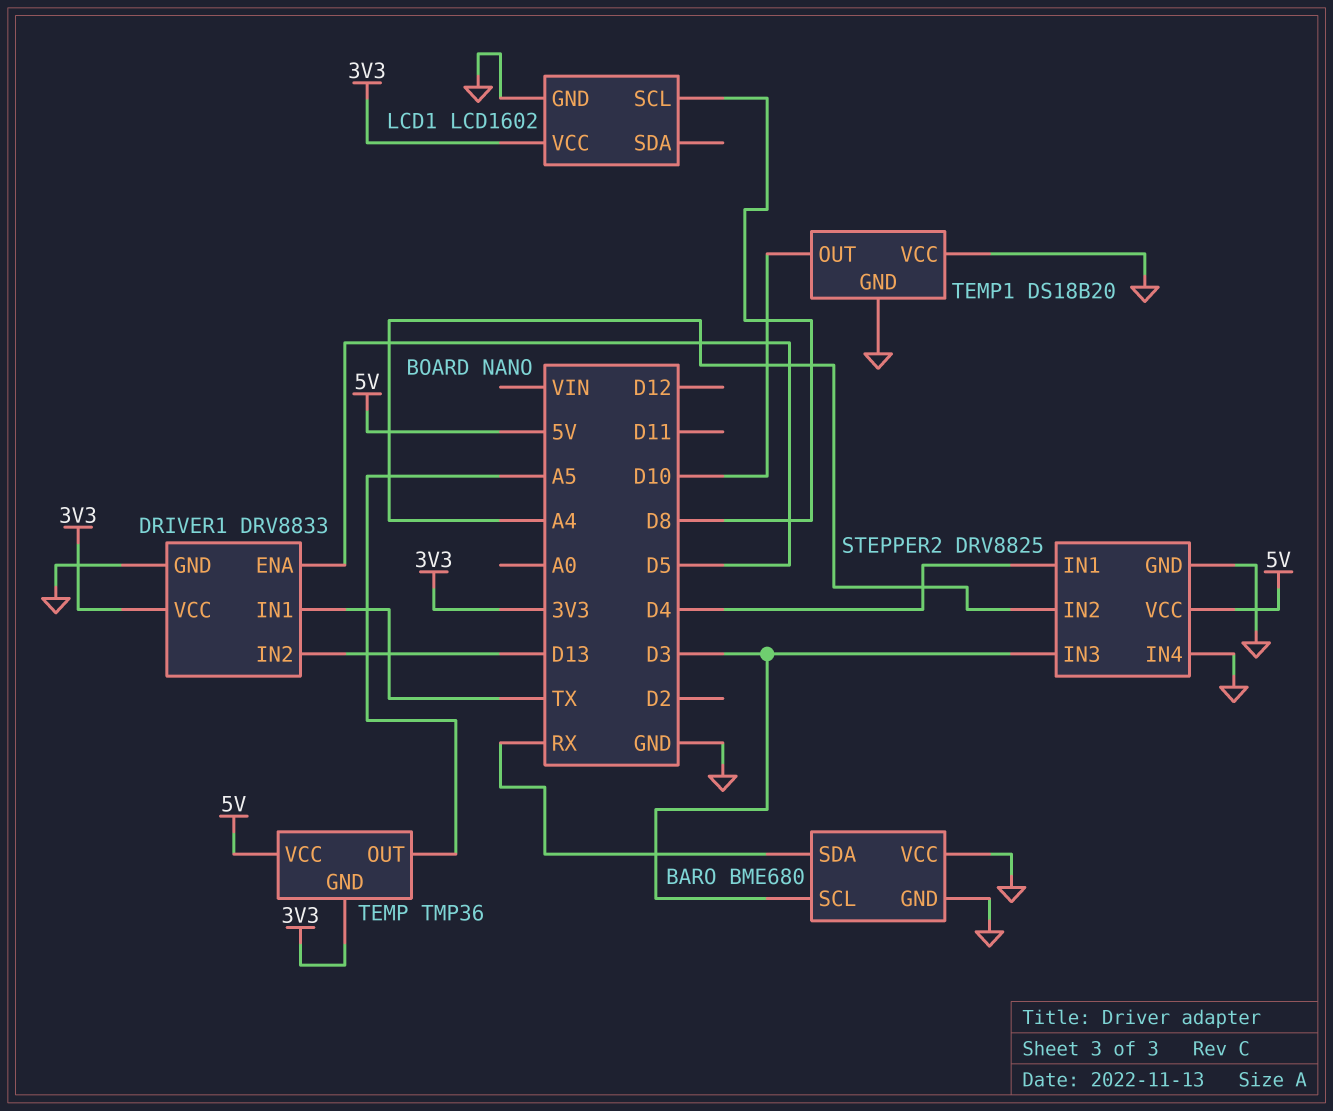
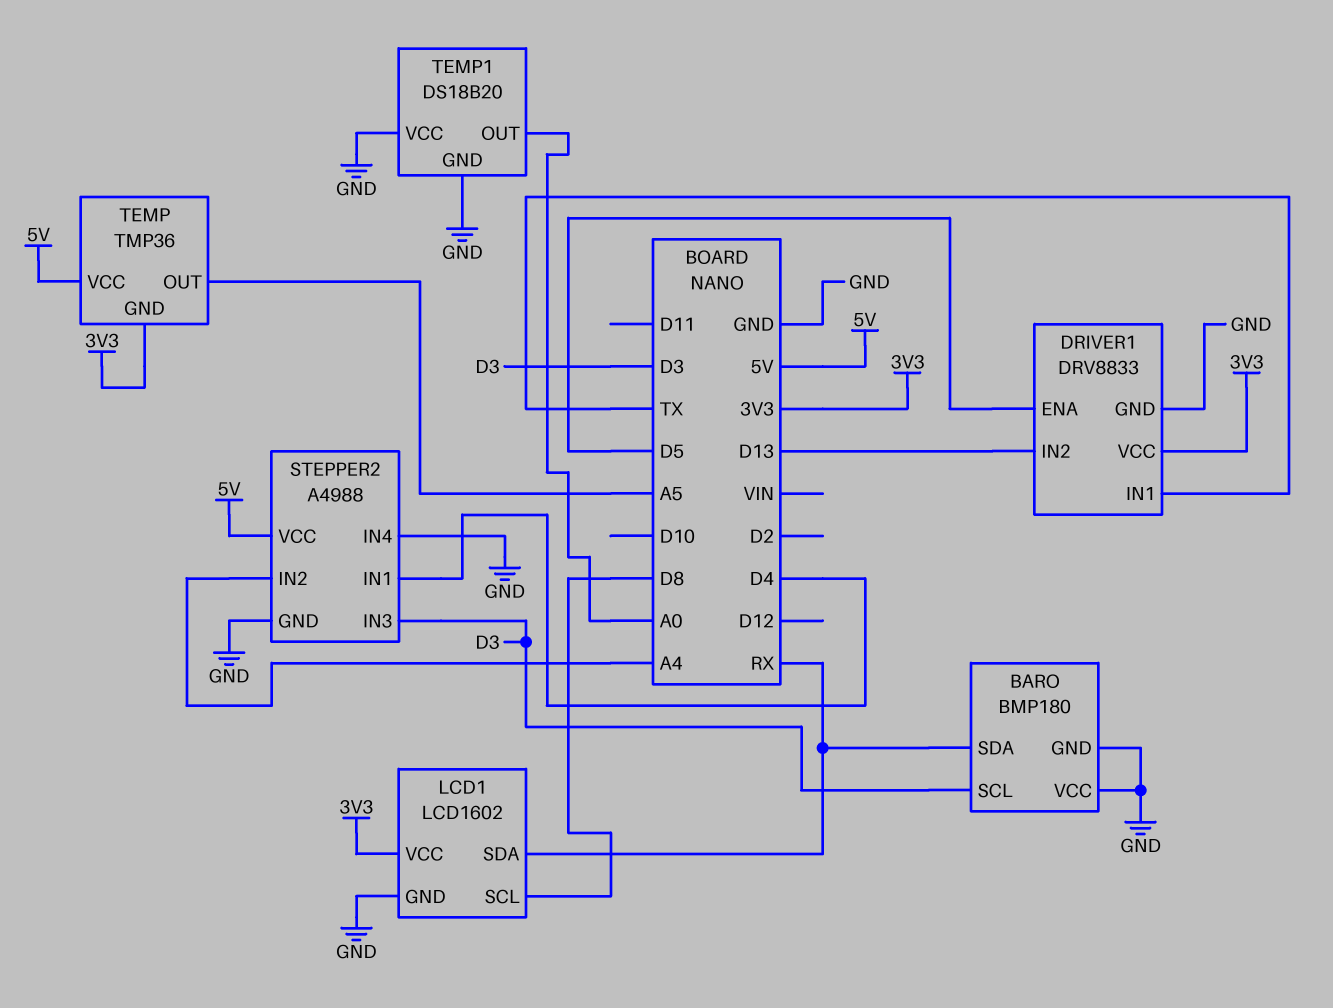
BARO: BME680 -> BMP180
LCD1 pin SDA: none -> RX
STEPPER2: DRV8825 -> A4988
TEMP1 pin OUT: D10 -> A0

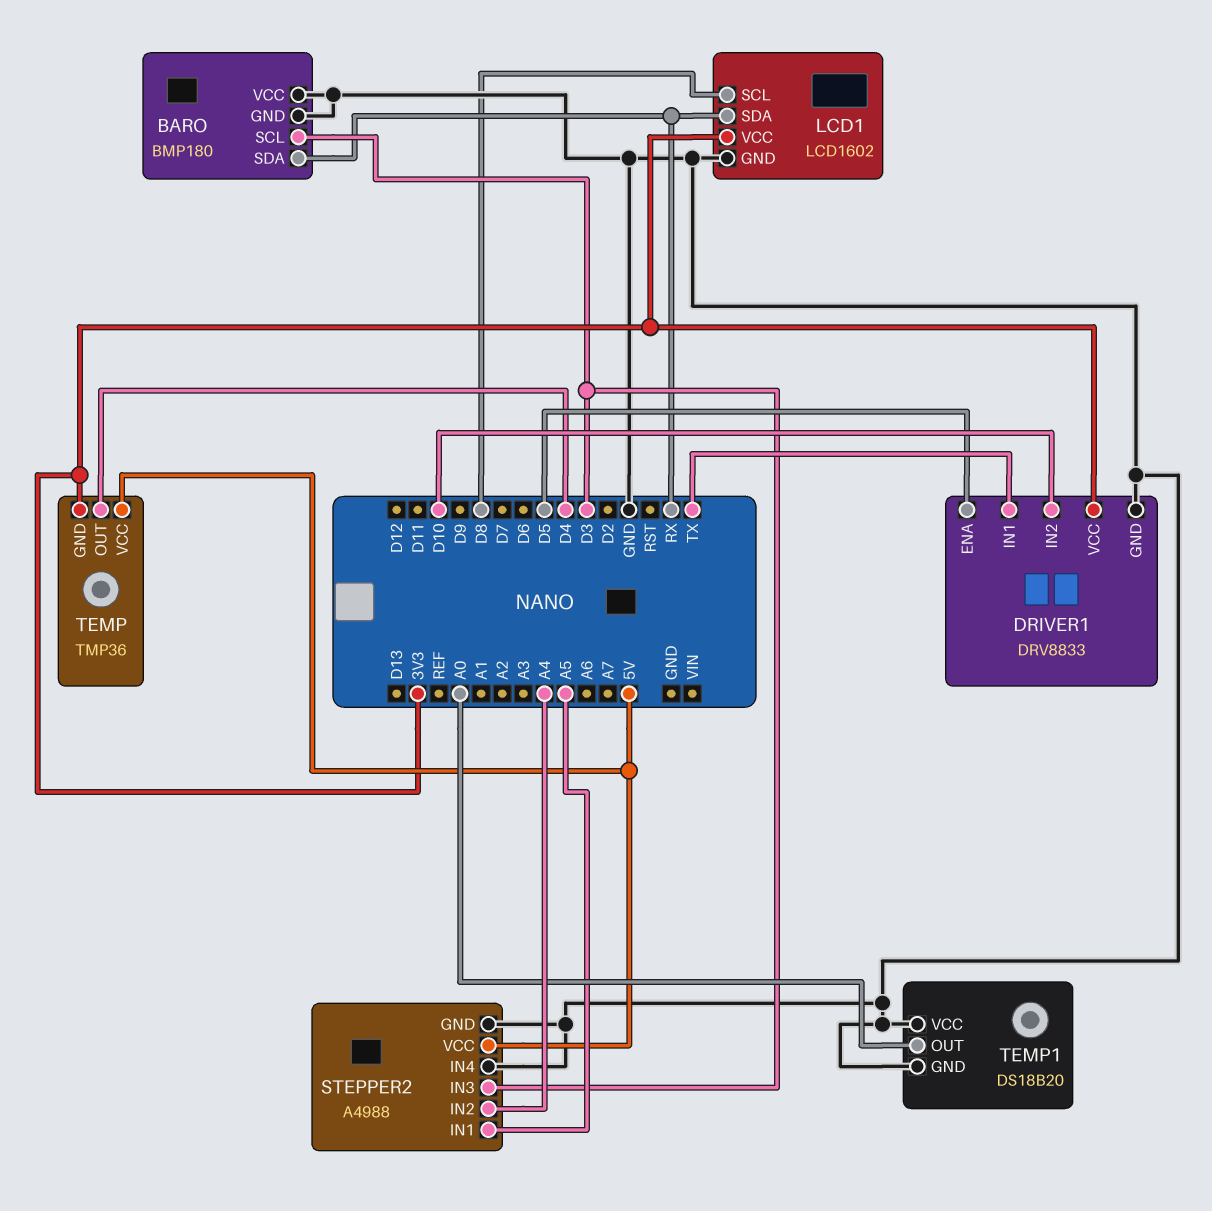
DRIVER1 pin IN2: D13 -> D10
STEPPER2 pin IN1: D4 -> A5
TEMP pin OUT: A5 -> D4

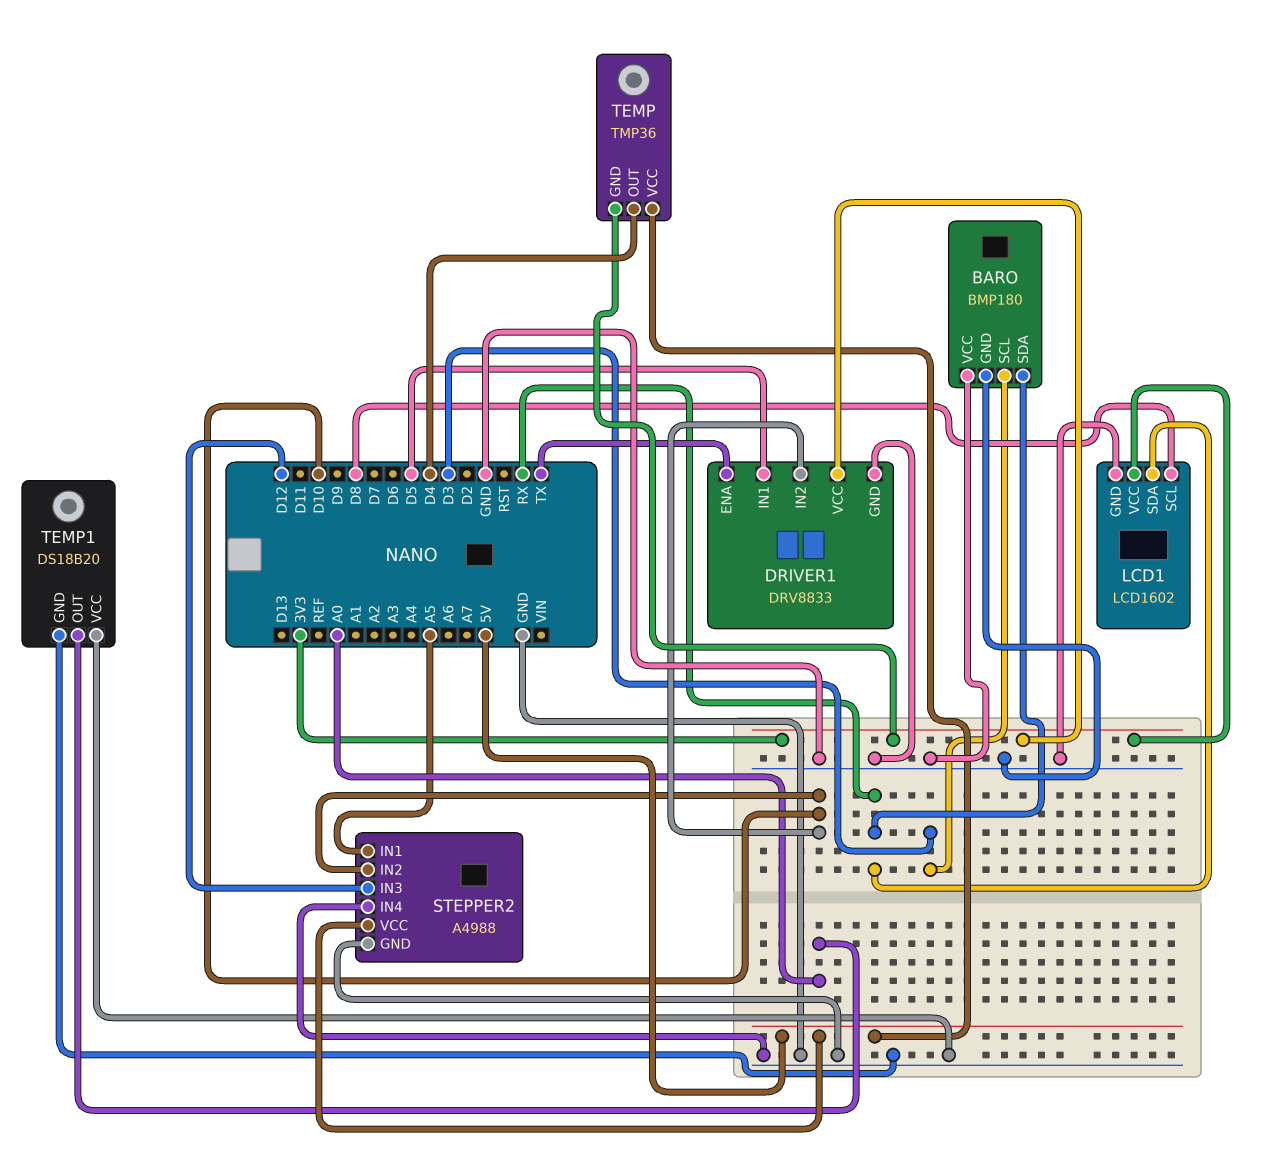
DRIVER1 pin ENA: D5 -> TX
DRIVER1 pin IN1: TX -> D5
STEPPER2 pin IN2: A4 -> D10
STEPPER2 pin IN3: D3 -> D12

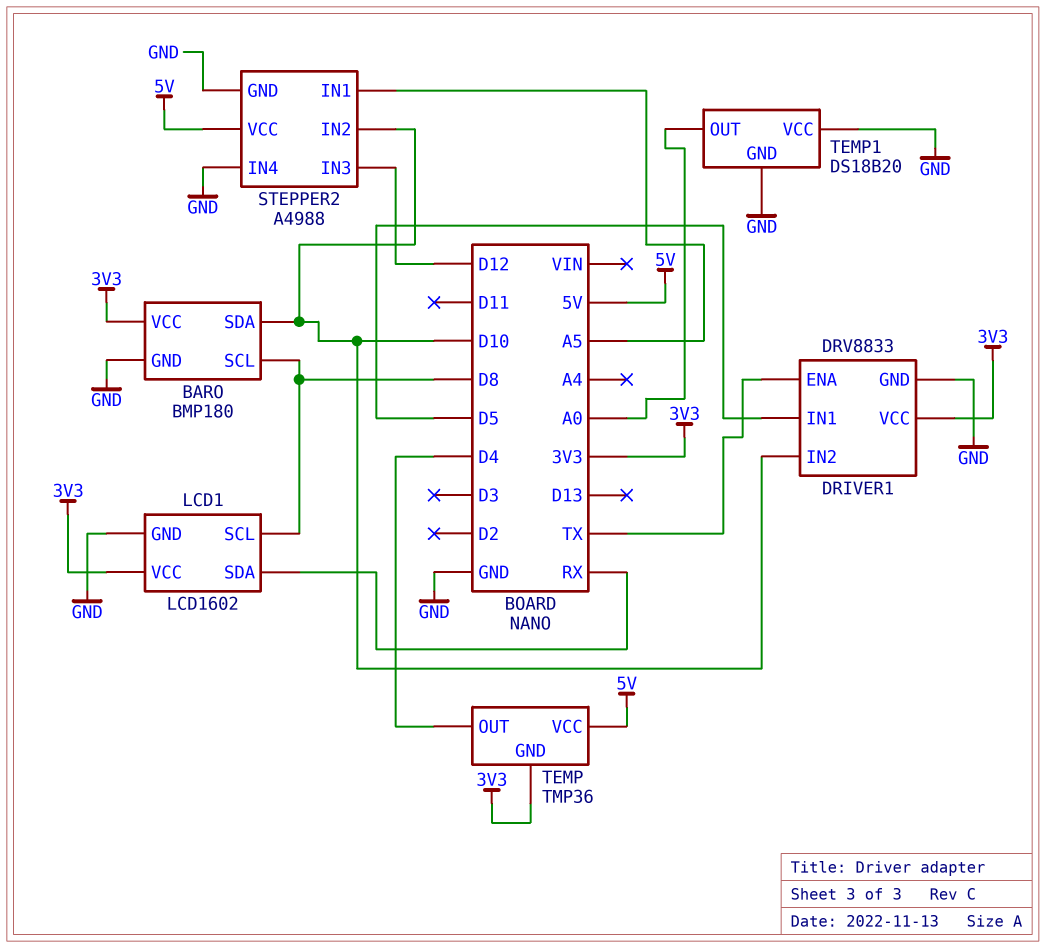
BARO pin SCL: D3 -> D8
BARO pin SDA: RX -> D10
BARO pin VCC: GND -> 3V3

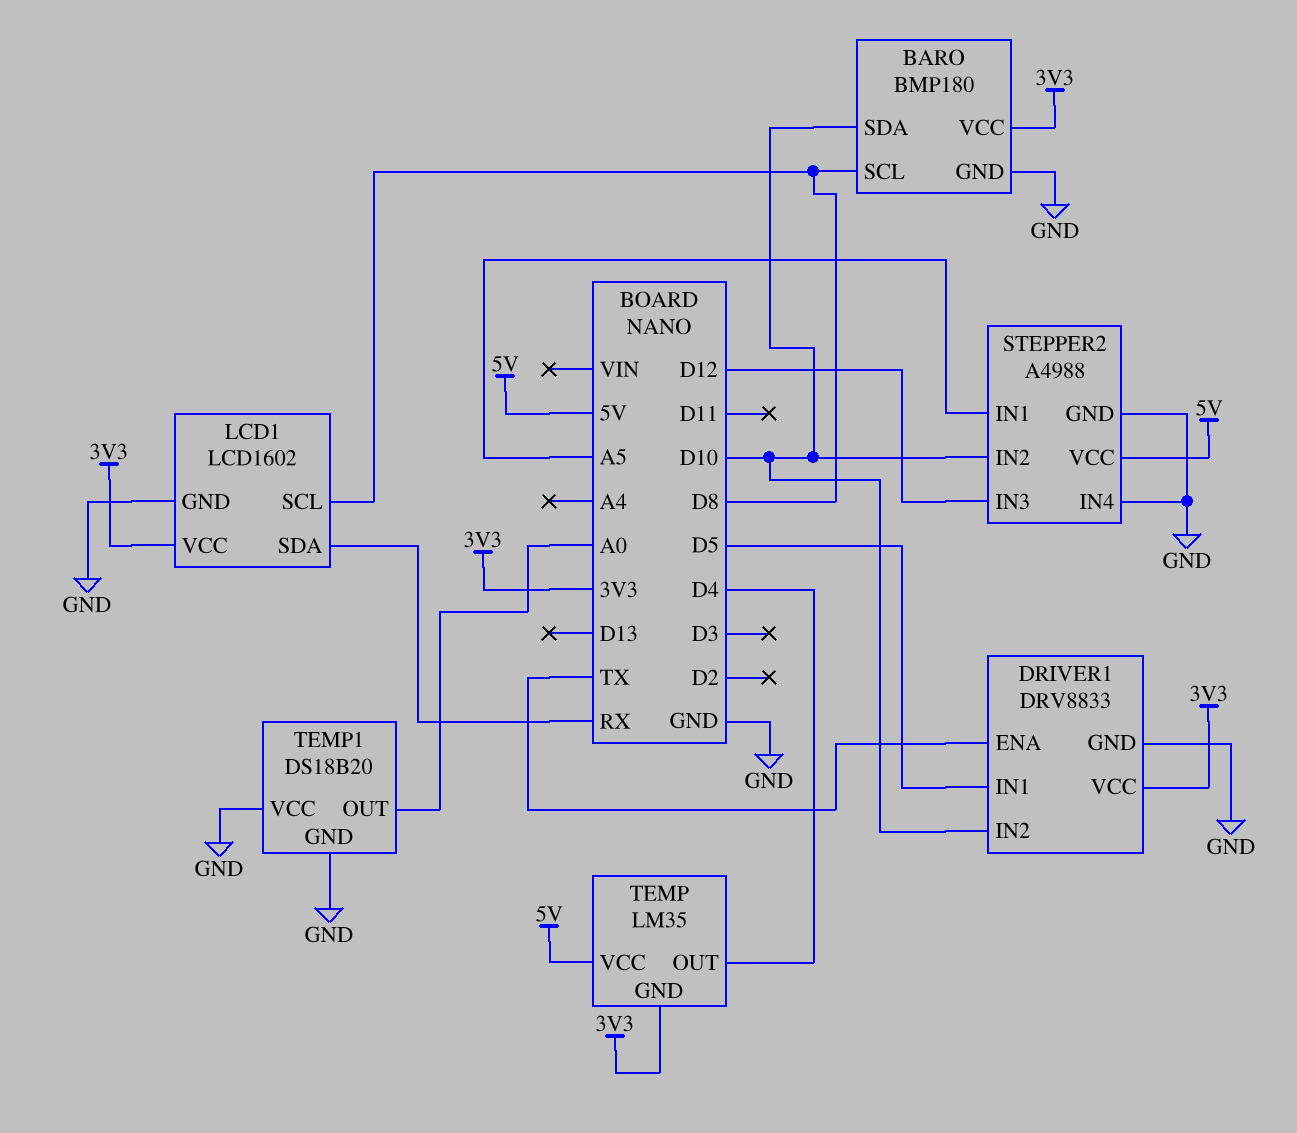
TEMP: TMP36 -> LM35

